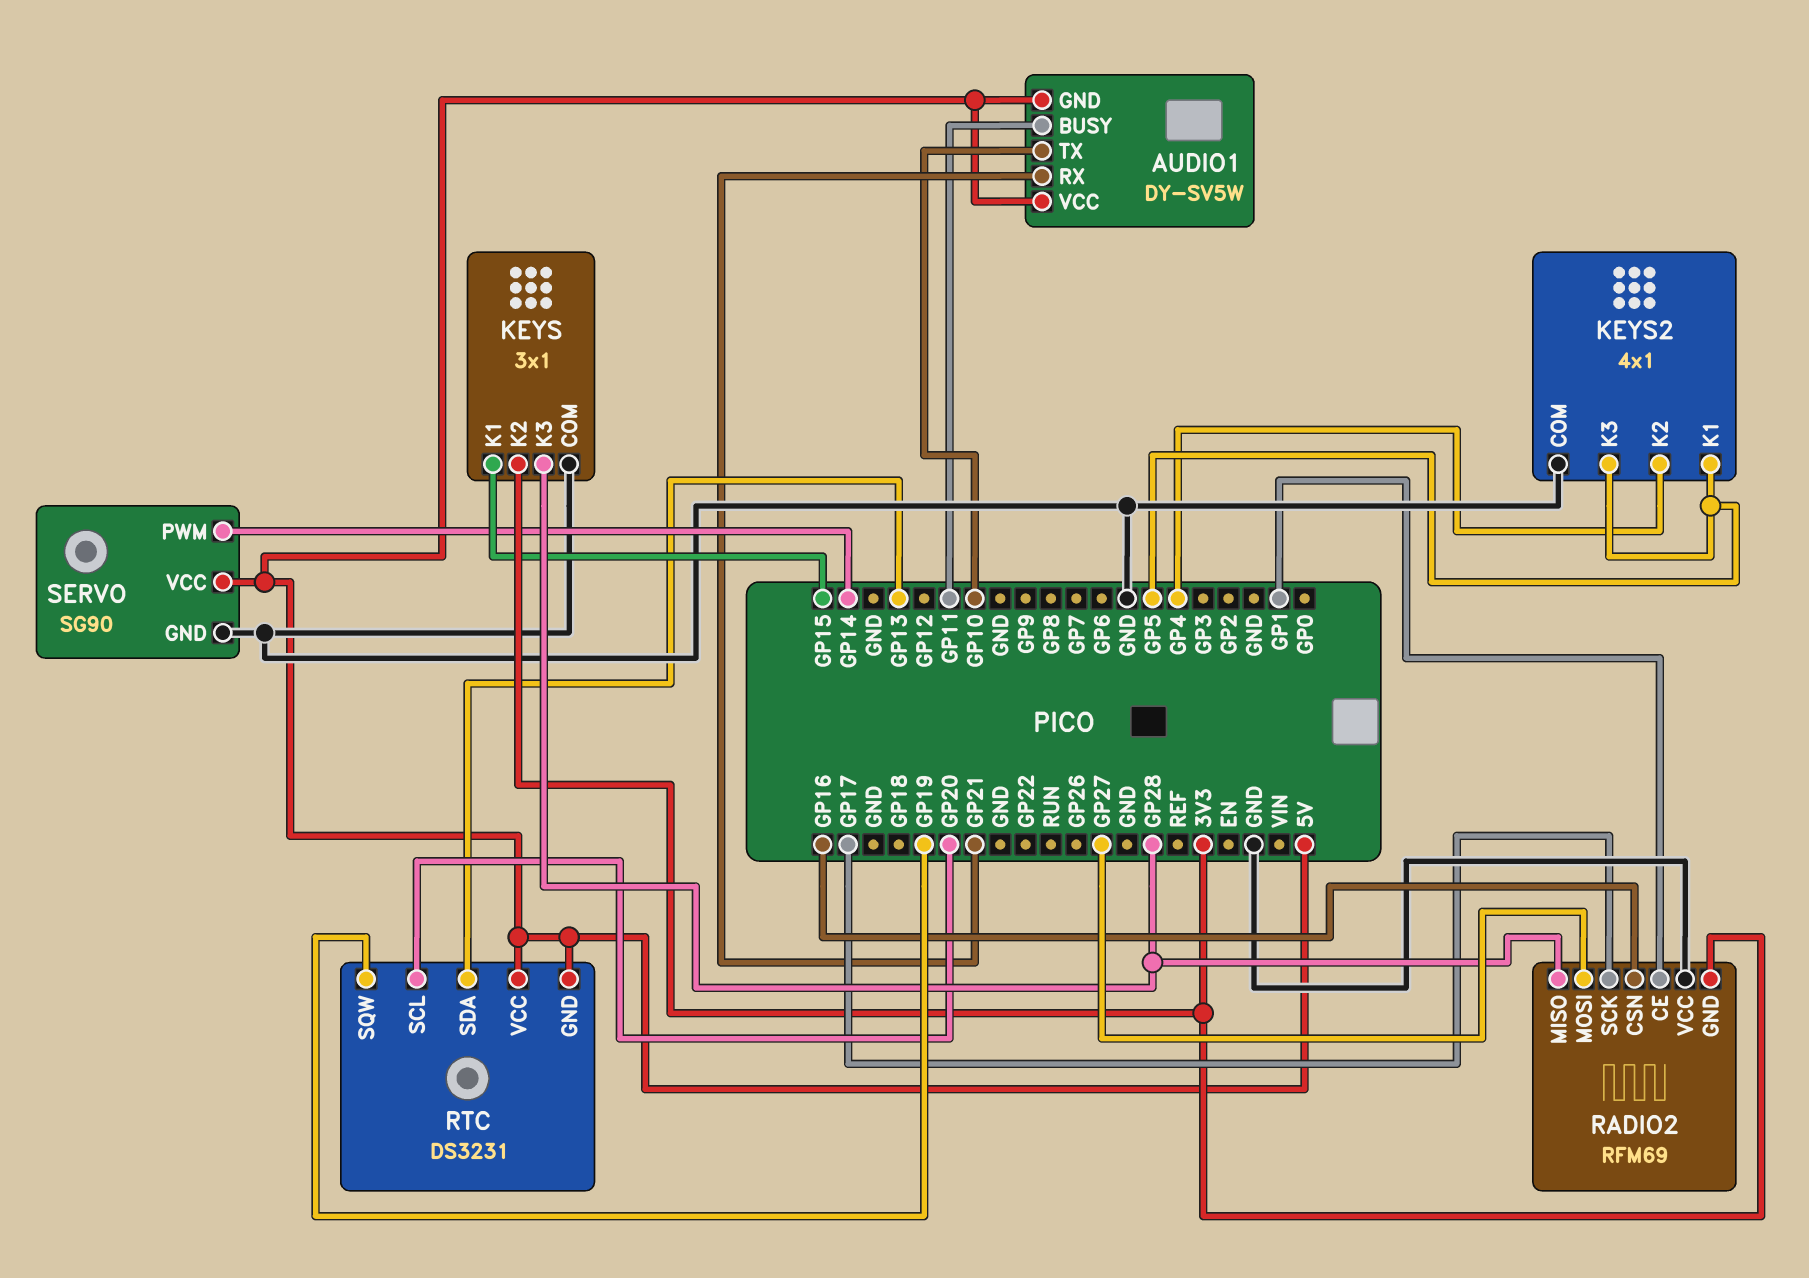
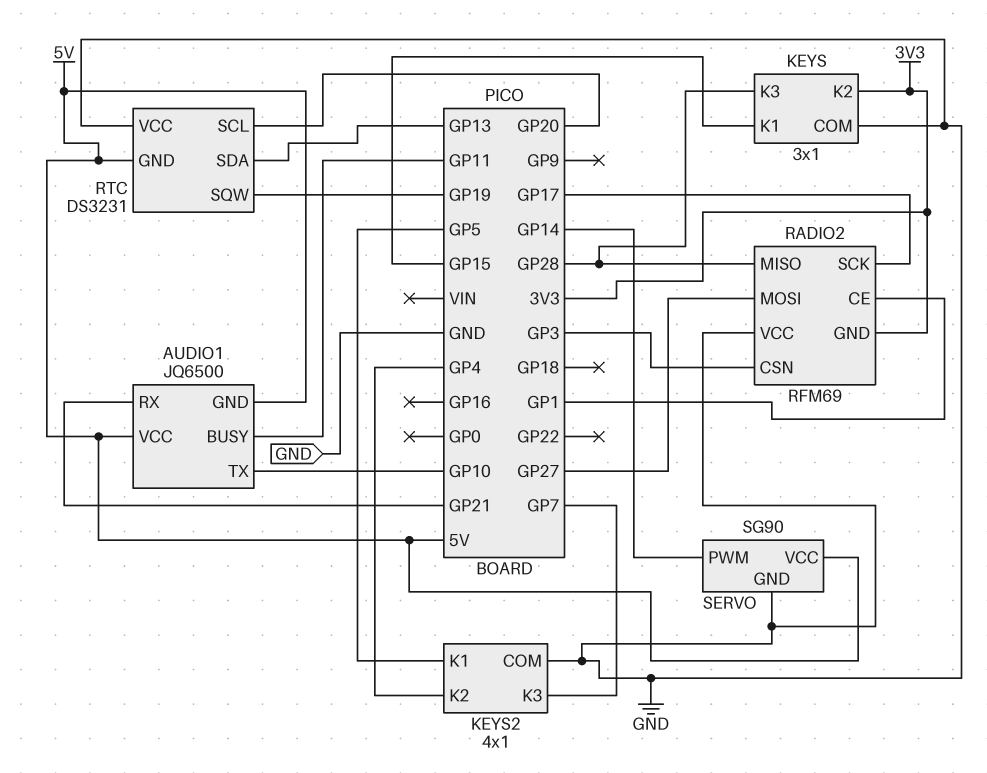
AUDIO1: DY-SV5W -> JQ6500
KEYS2 pin K3: GP5 -> GP7
RADIO2 pin CSN: GP16 -> GP3
RTC pin VCC: 5V -> GND

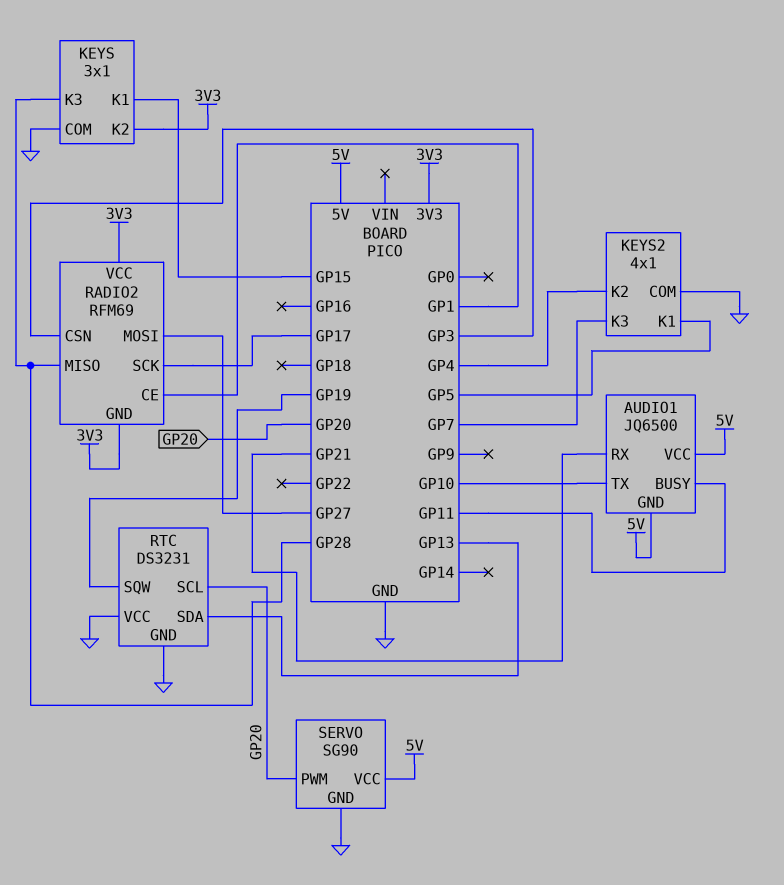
RADIO2 pin VCC: GND -> 3V3
RTC pin GND: 5V -> GND
SERVO pin PWM: GP14 -> GP20

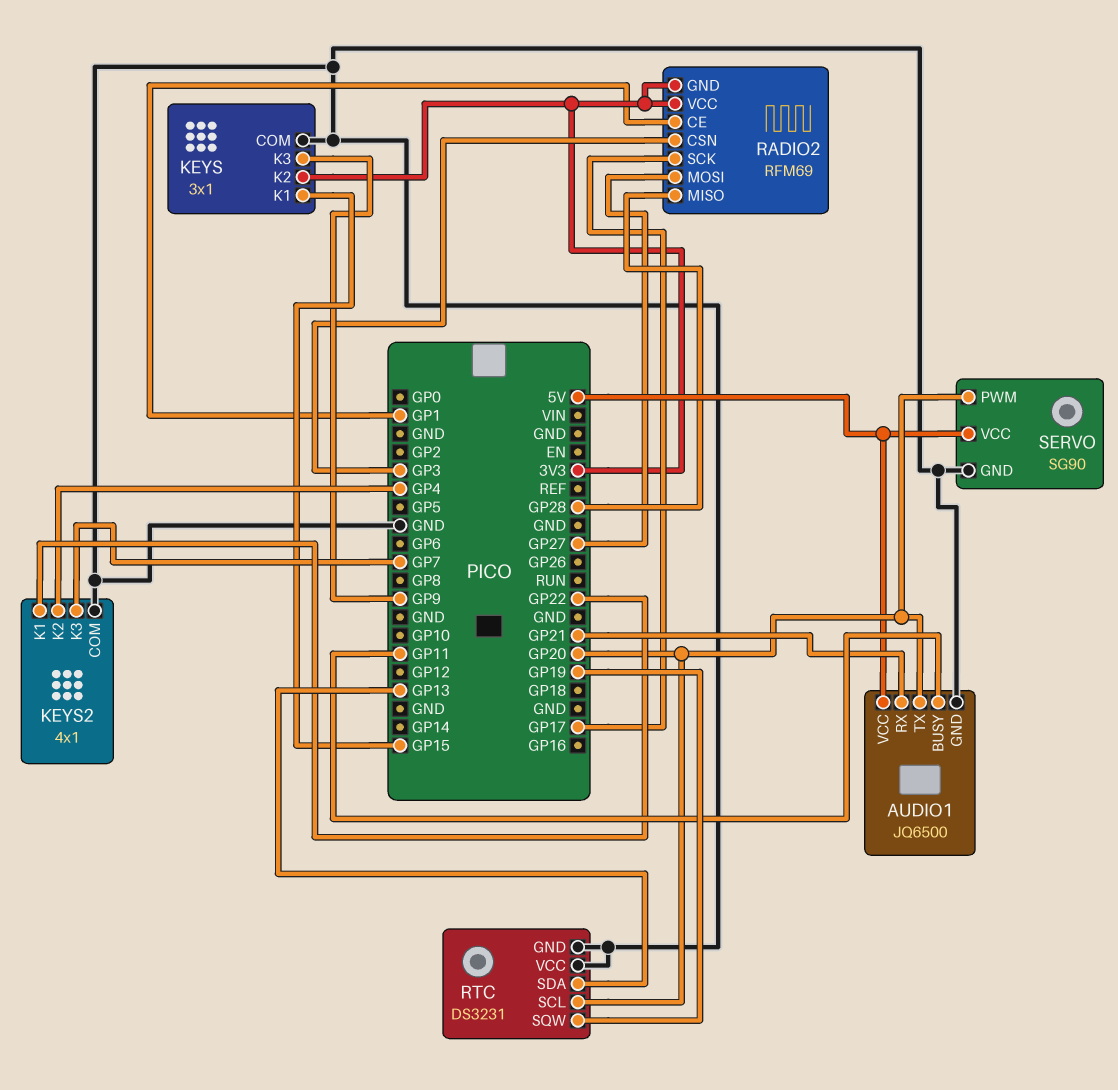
AUDIO1 pin GND: 5V -> GND
AUDIO1 pin TX: GP10 -> GP20
KEYS pin K3: GP28 -> GP9
KEYS2 pin K1: GP5 -> GP22

